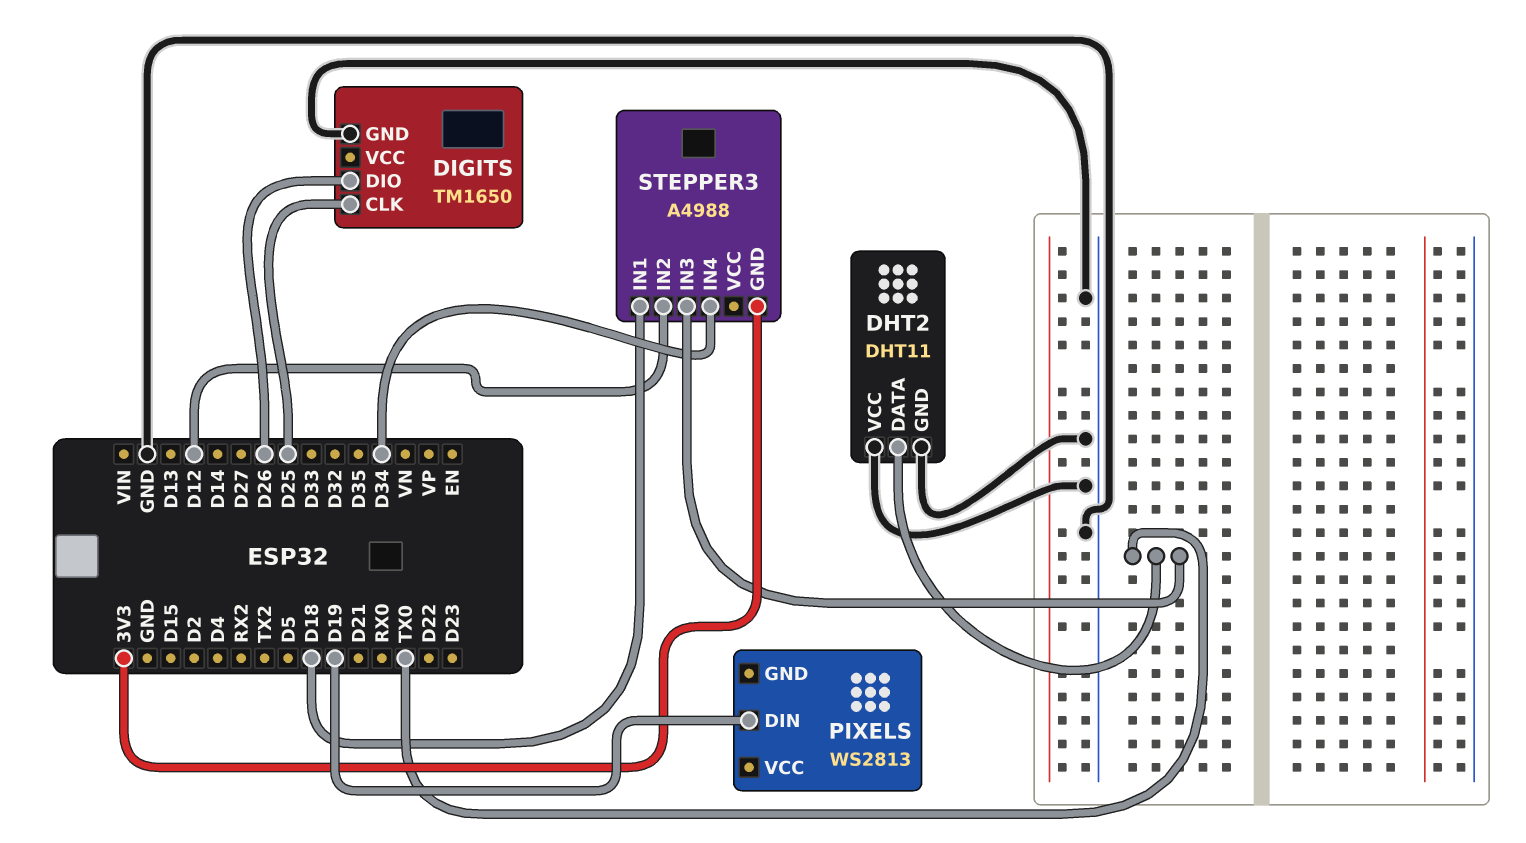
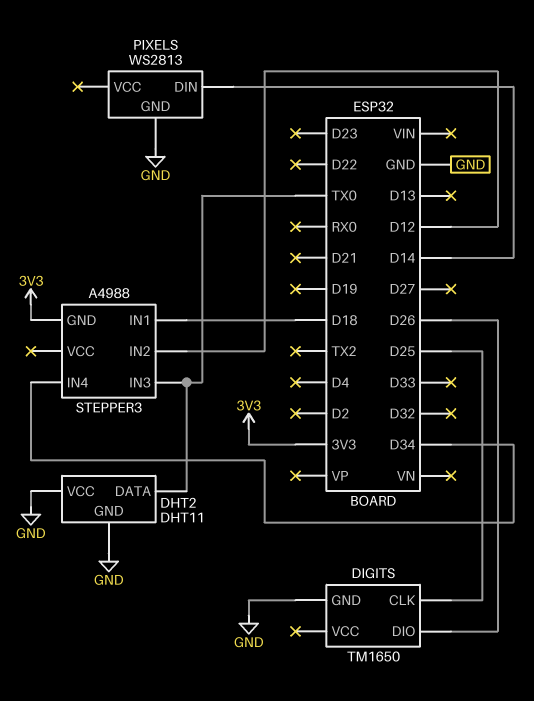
PIXELS pin DIN: D19 -> D14
PIXELS pin GND: none -> GND

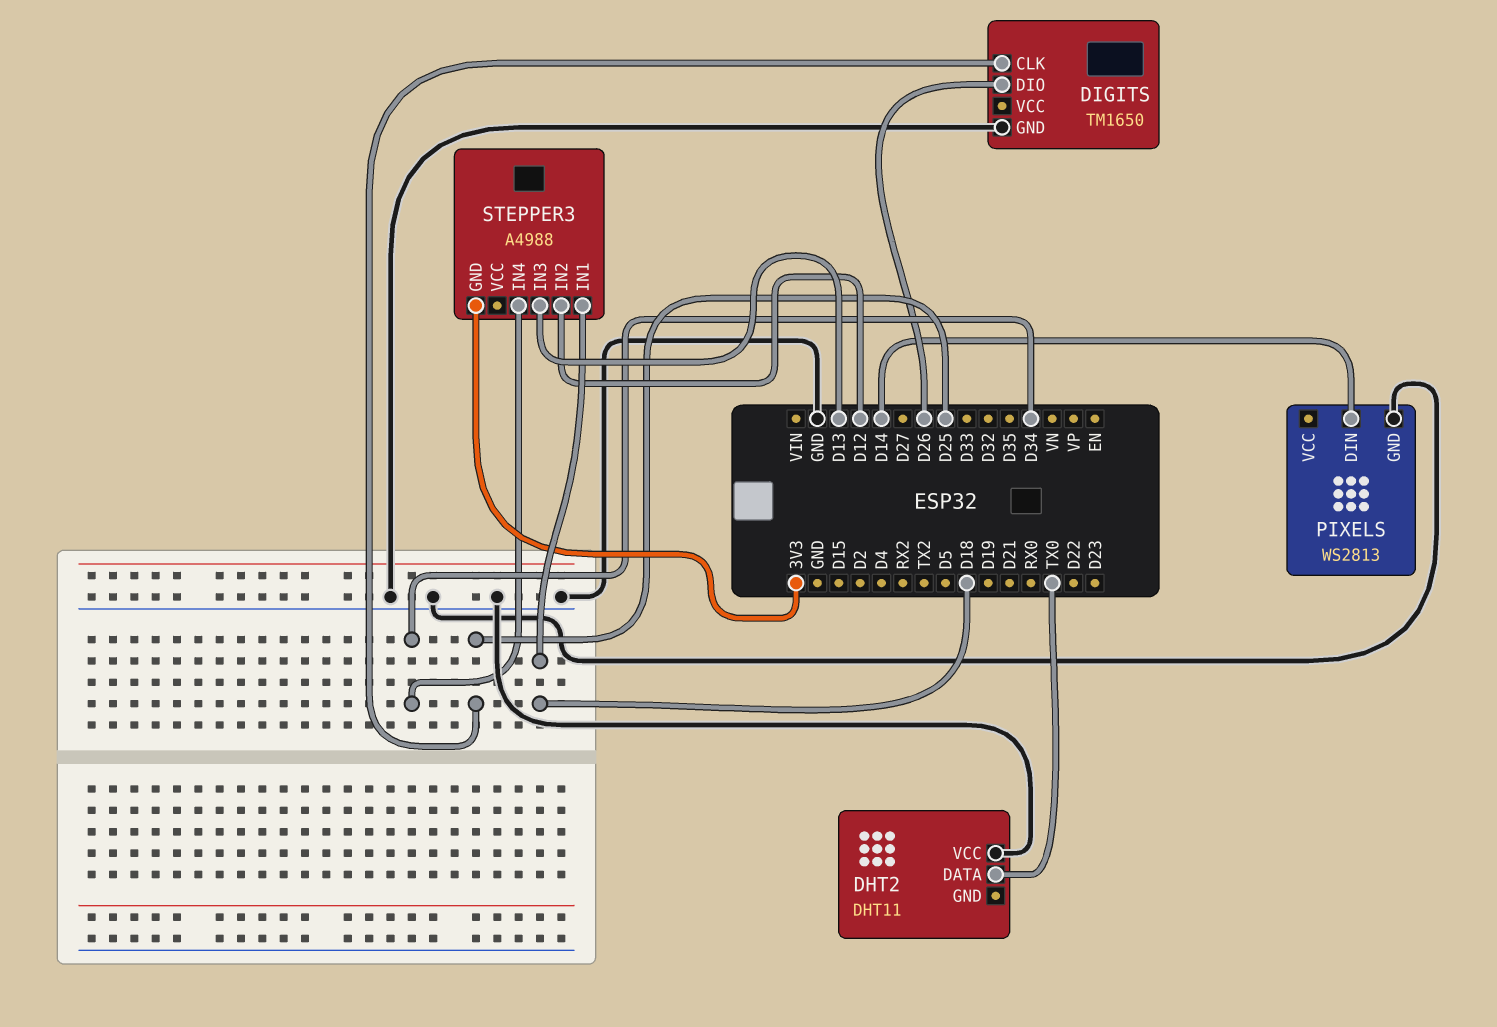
DHT2 pin GND: GND -> none
STEPPER3 pin IN3: TX0 -> D13

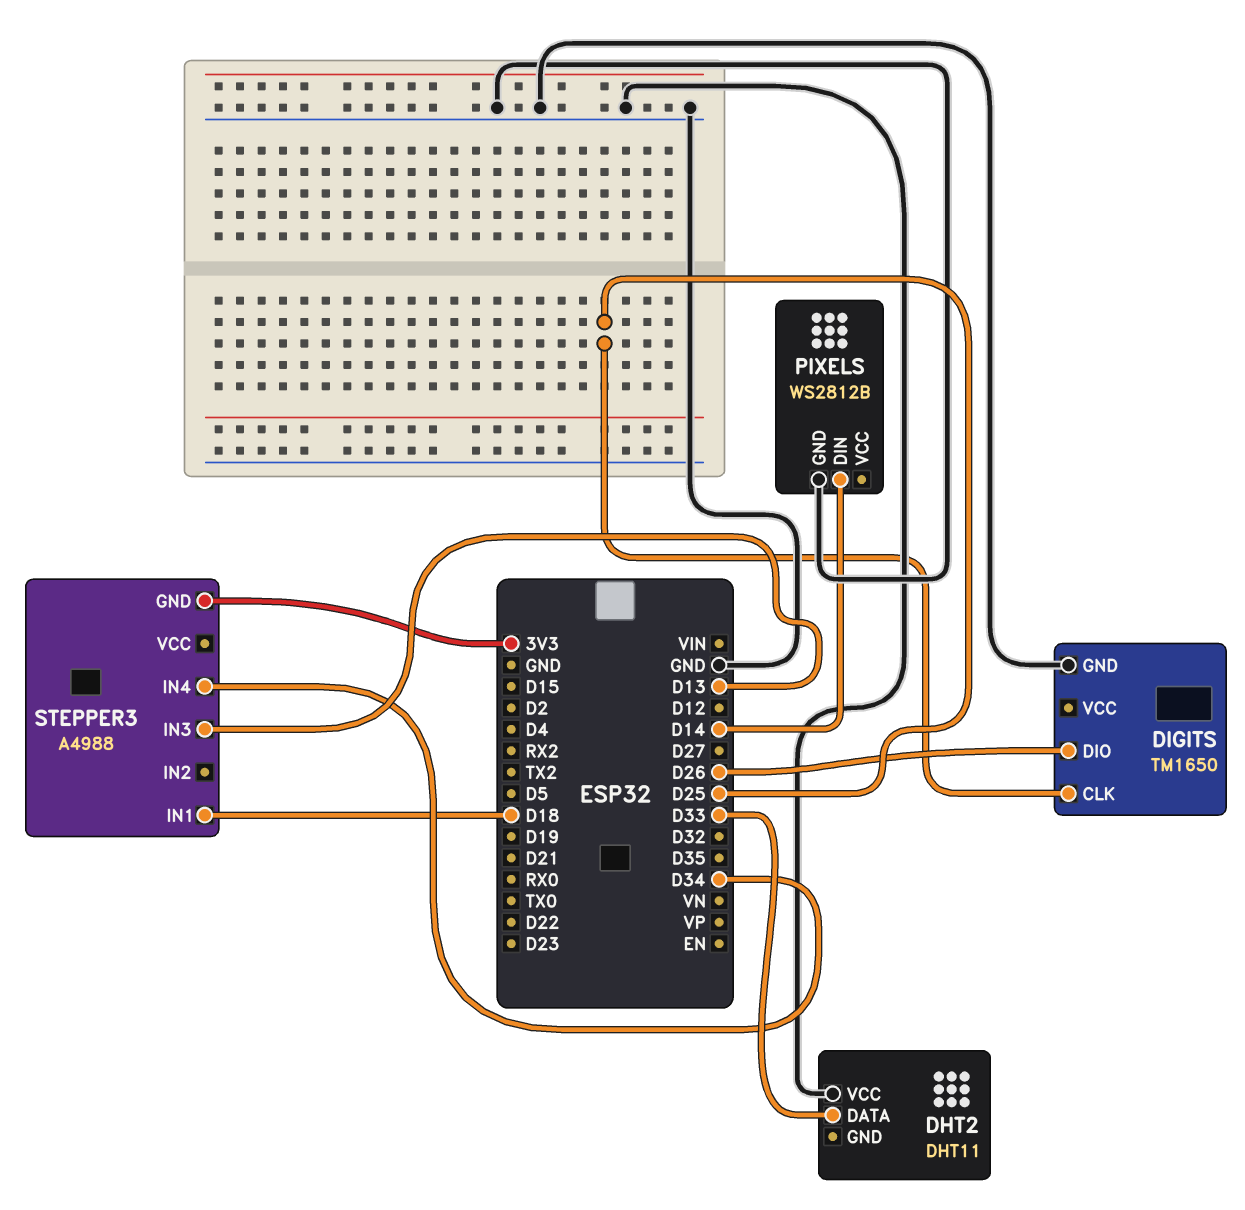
DHT2 pin DATA: TX0 -> D33
PIXELS: WS2813 -> WS2812B
STEPPER3 pin IN2: D12 -> none

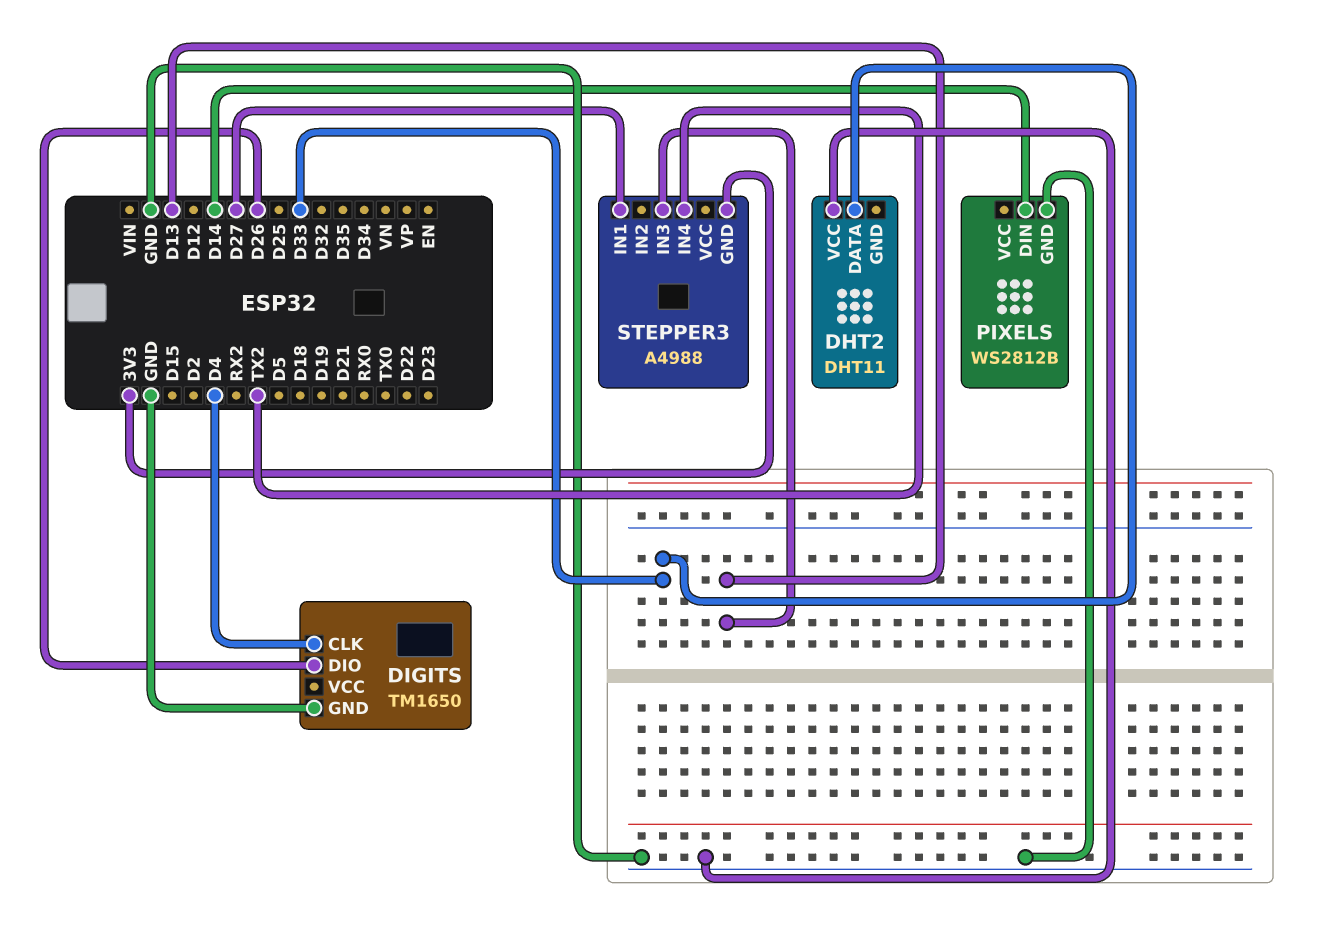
DIGITS pin CLK: D25 -> D4
STEPPER3 pin IN1: D18 -> D27
STEPPER3 pin IN4: D34 -> TX2

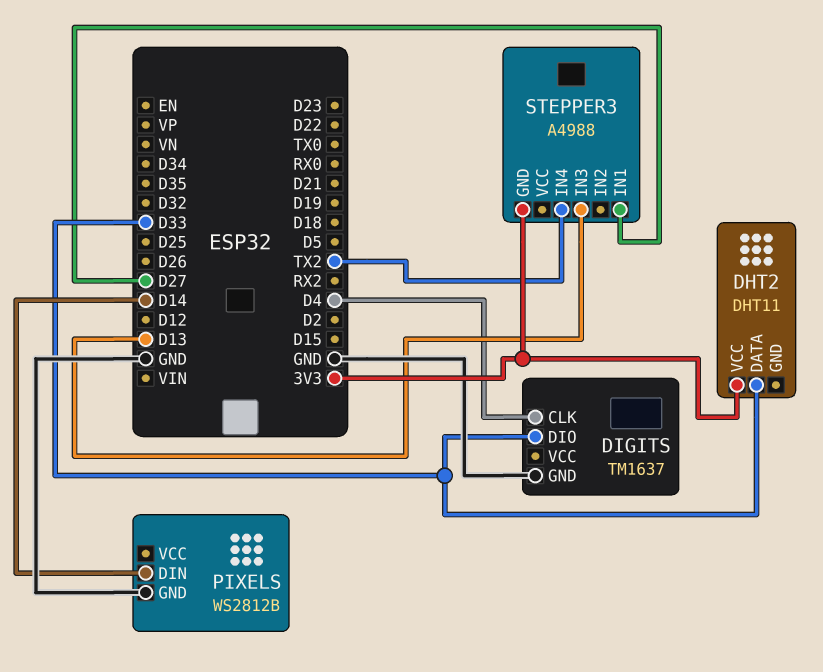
DHT2 pin VCC: GND -> 3V3
DIGITS: TM1650 -> TM1637
DIGITS pin DIO: D26 -> D33

